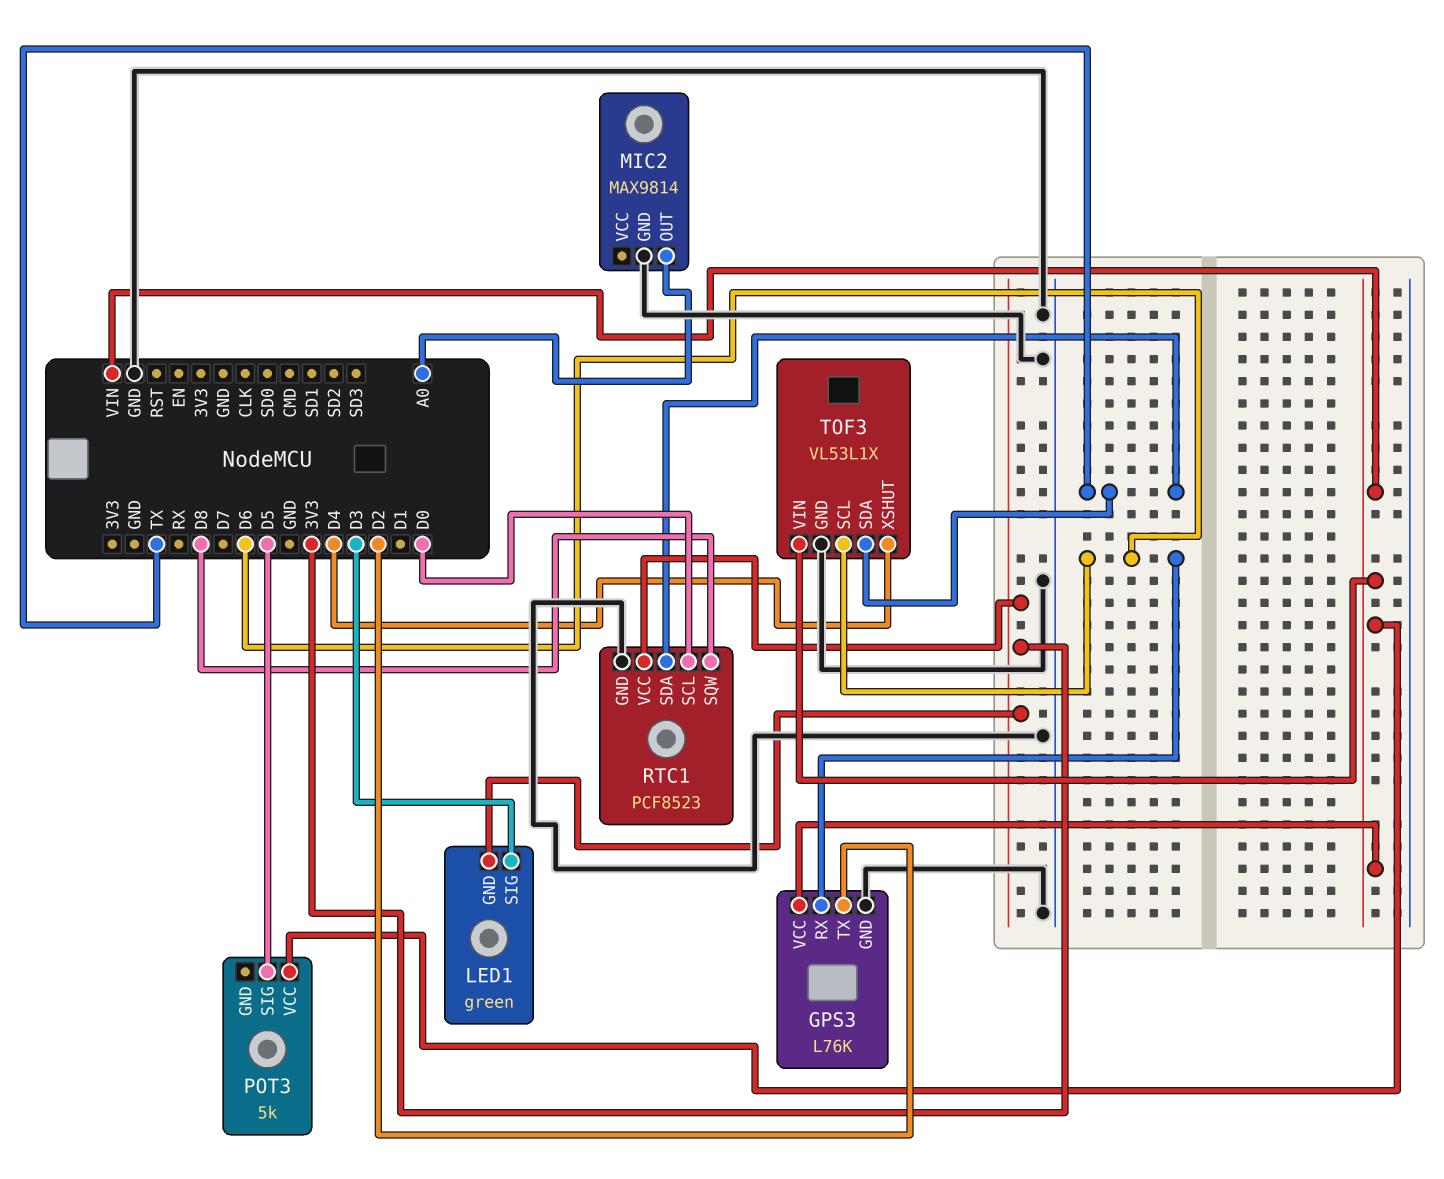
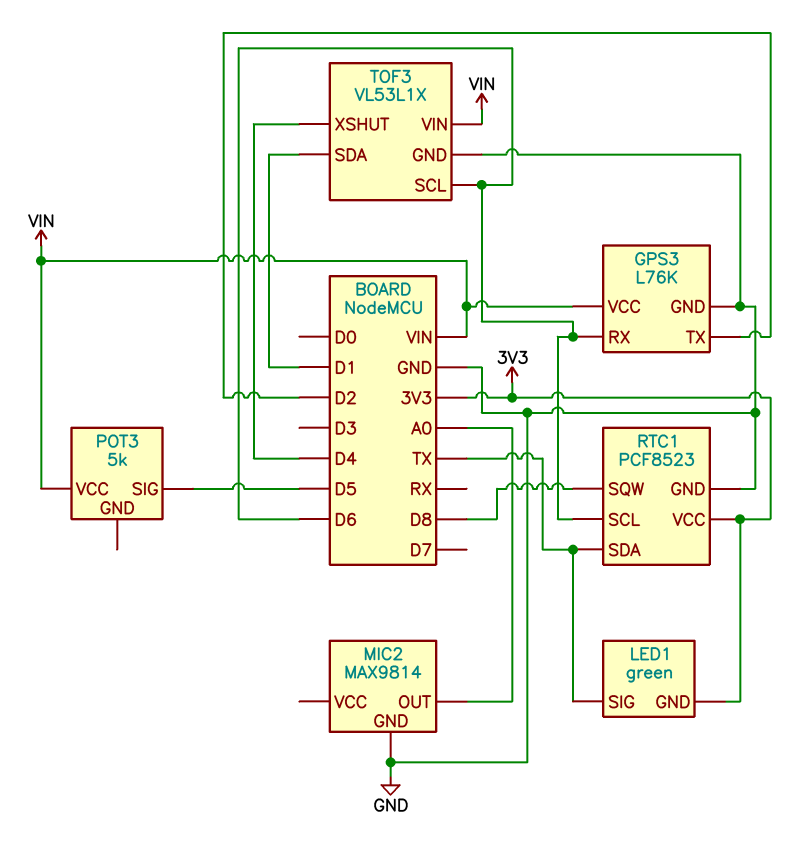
LED1 pin SIG: D3 -> TX
RTC1 pin SCL: D0 -> D6
TOF3 pin SDA: TX -> D1

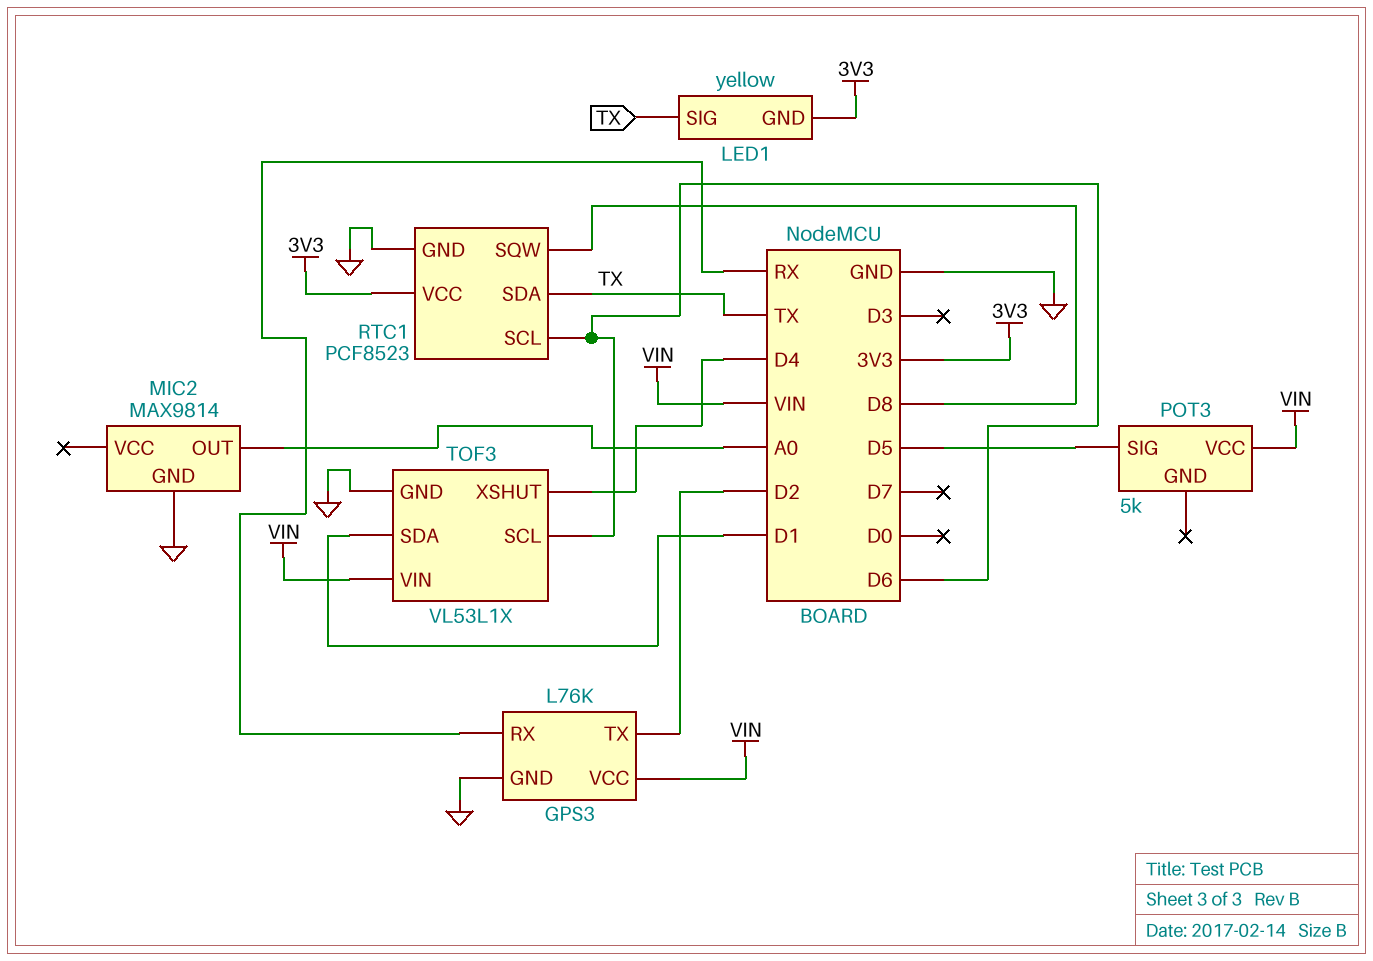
GPS3 pin RX: D6 -> RX
LED1: green -> yellow

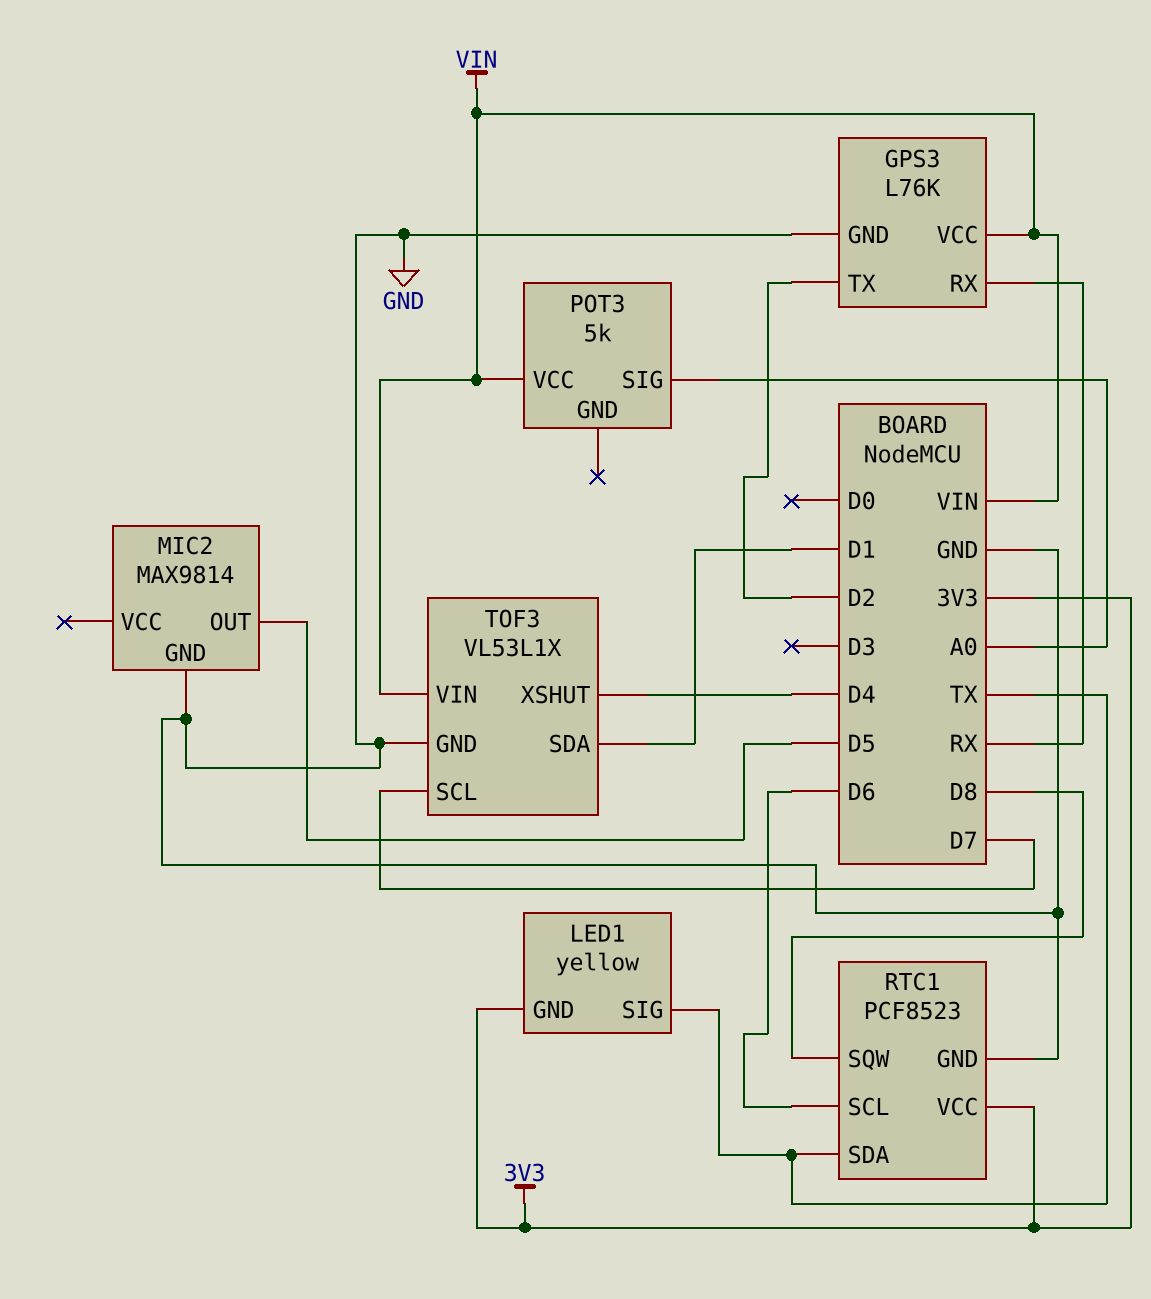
MIC2 pin OUT: A0 -> D5
POT3 pin SIG: D5 -> A0
TOF3 pin SCL: D6 -> D7

